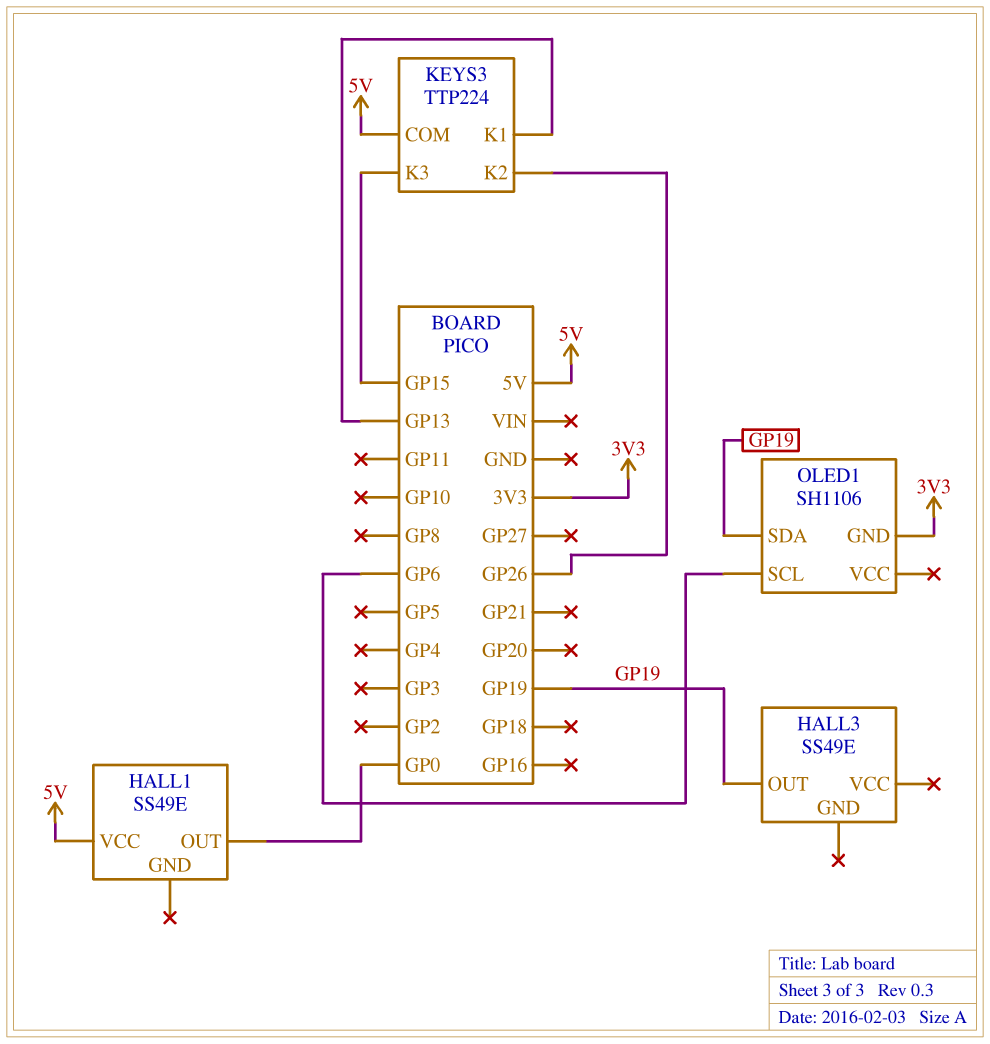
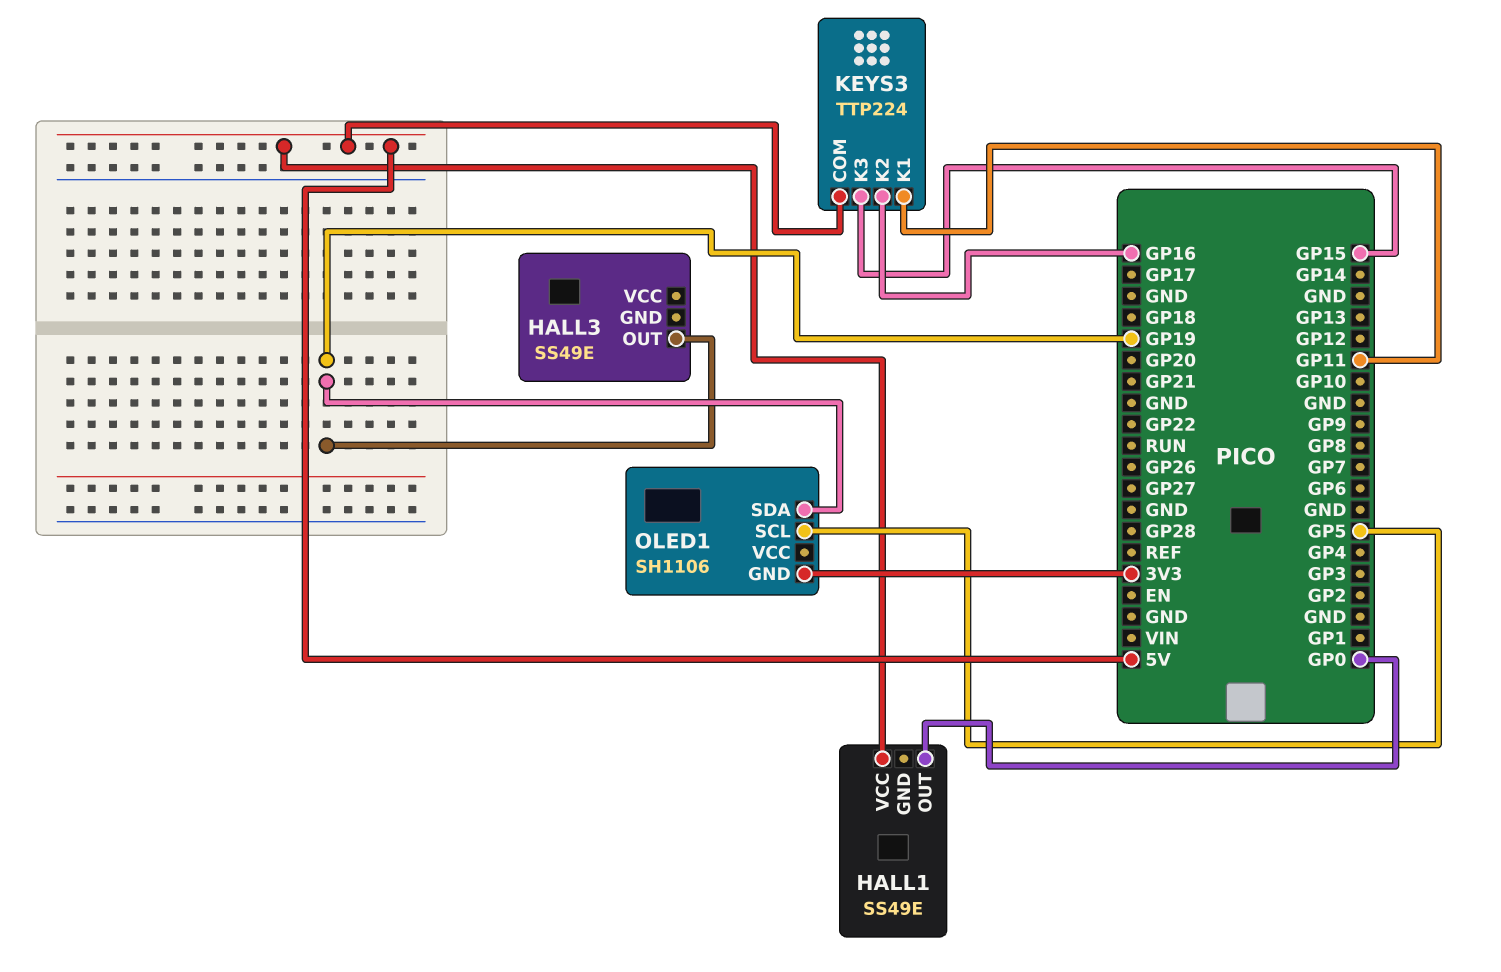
KEYS3 pin K1: GP13 -> GP11
KEYS3 pin K2: GP26 -> GP16
OLED1 pin SCL: GP6 -> GP5

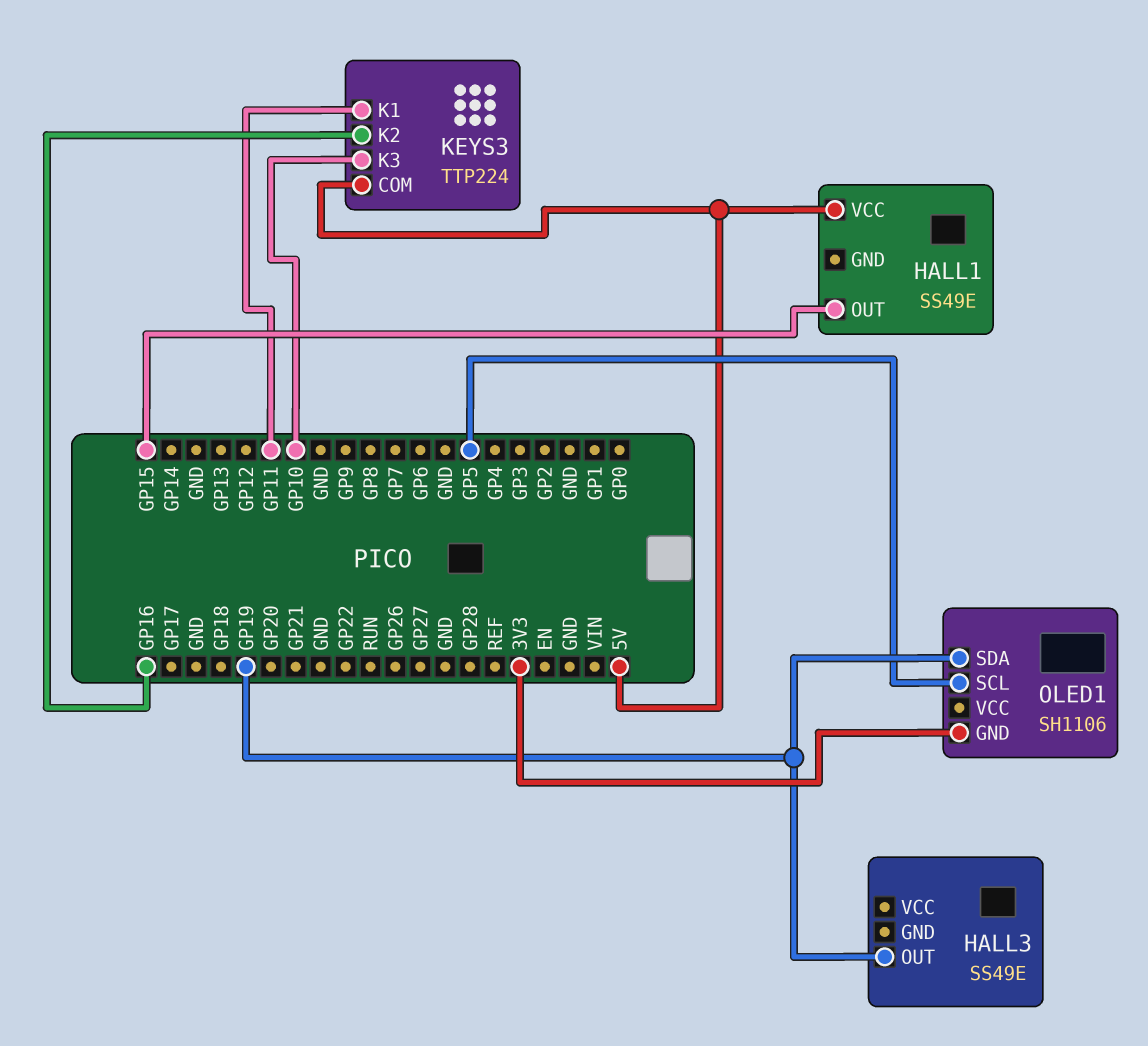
HALL1 pin OUT: GP0 -> GP15
KEYS3 pin K3: GP15 -> GP10

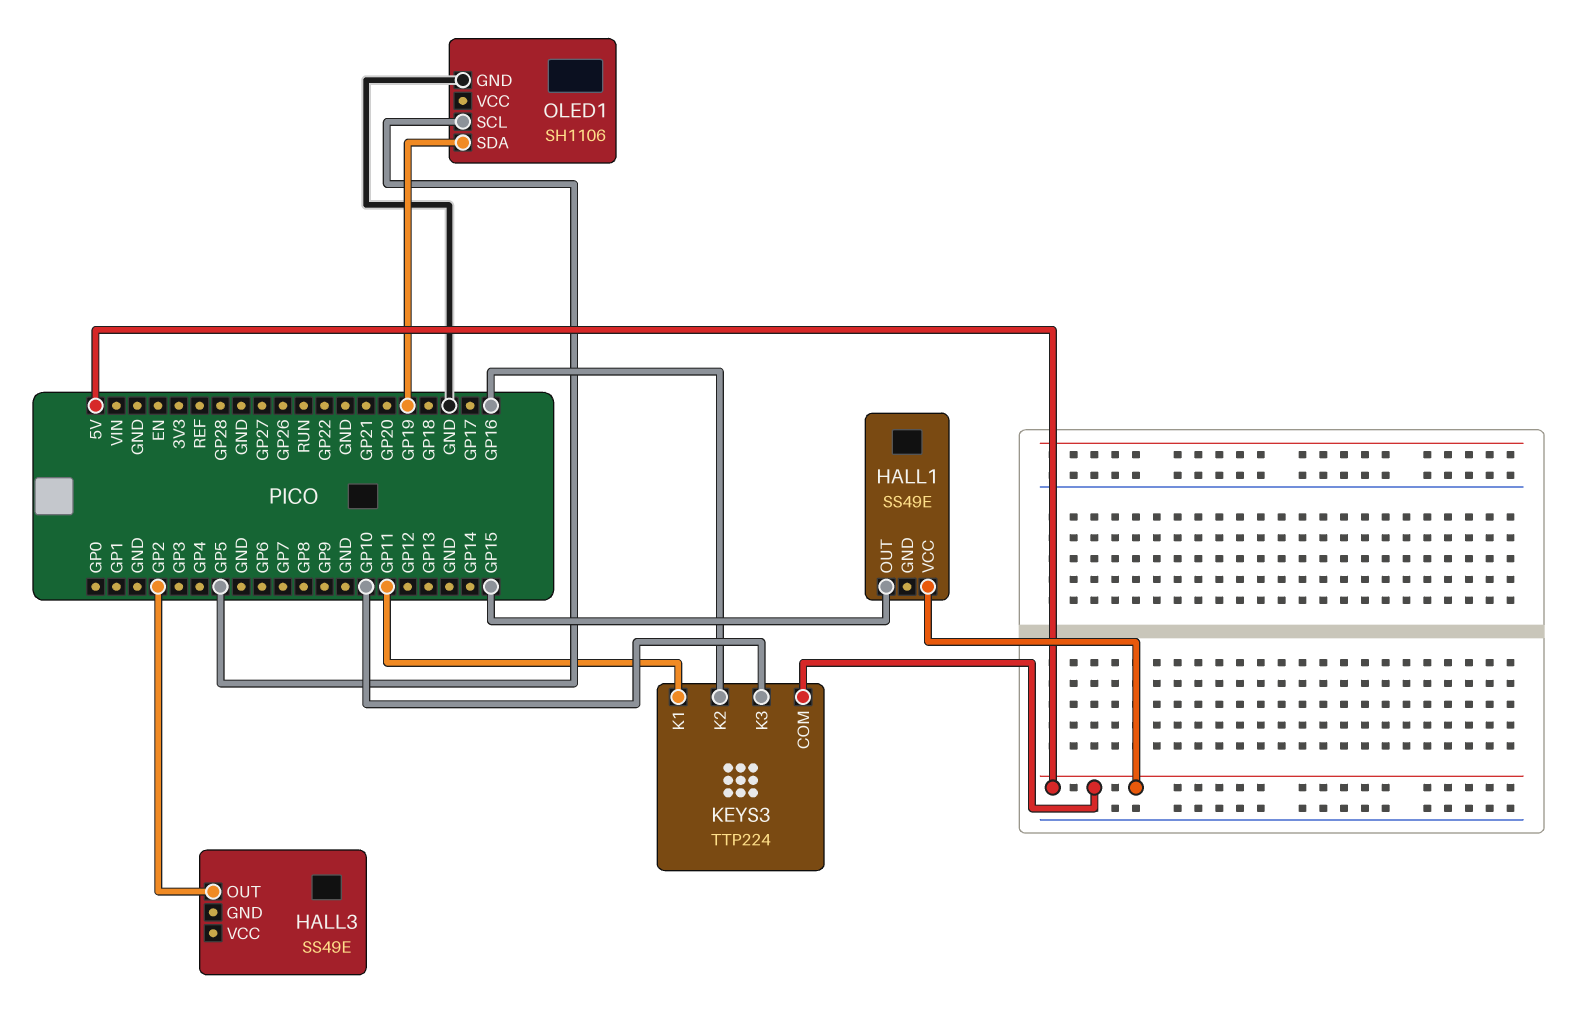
HALL3 pin OUT: GP19 -> GP2
OLED1 pin GND: 3V3 -> GND

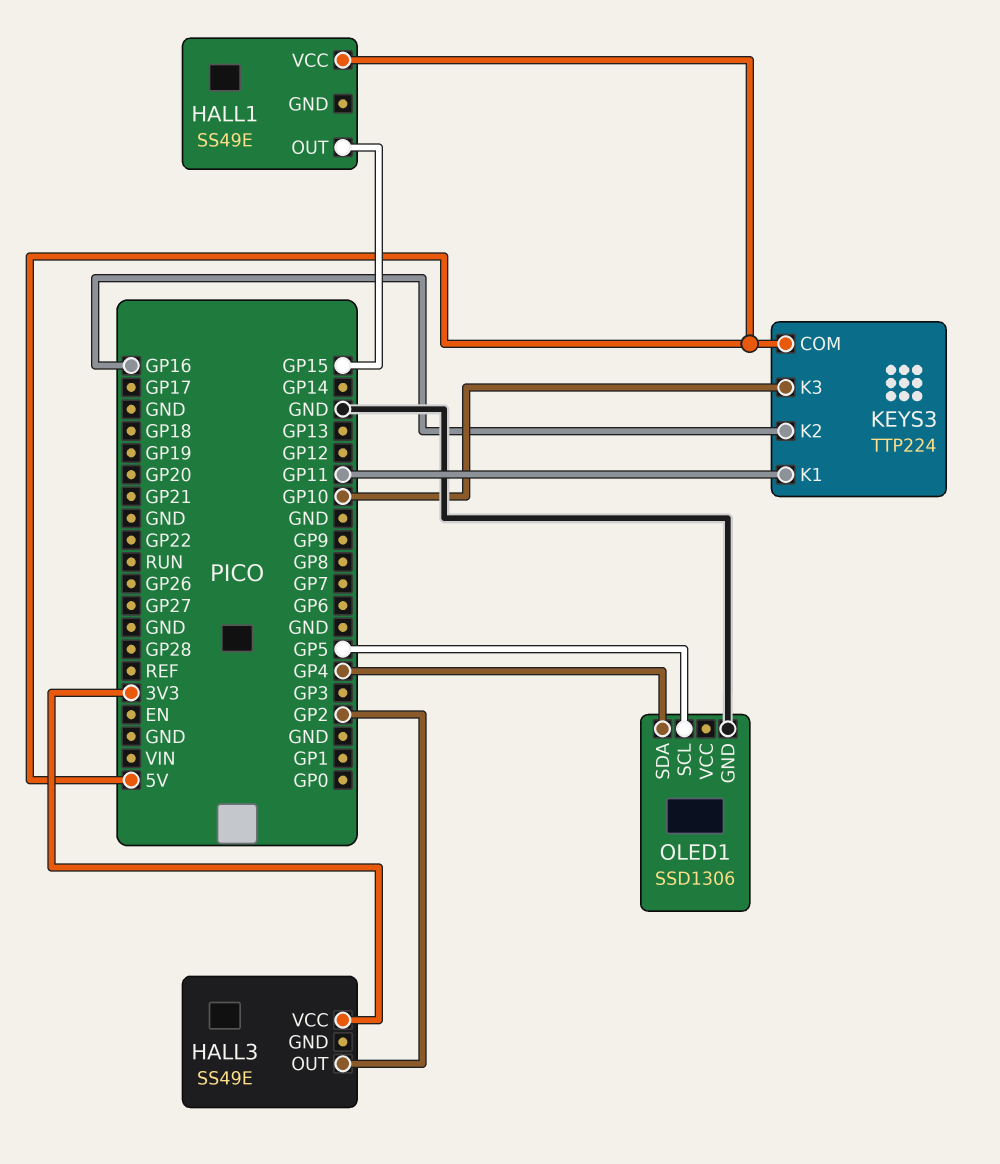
HALL3 pin VCC: none -> 3V3
OLED1: SH1106 -> SSD1306
OLED1 pin SDA: GP19 -> GP4

